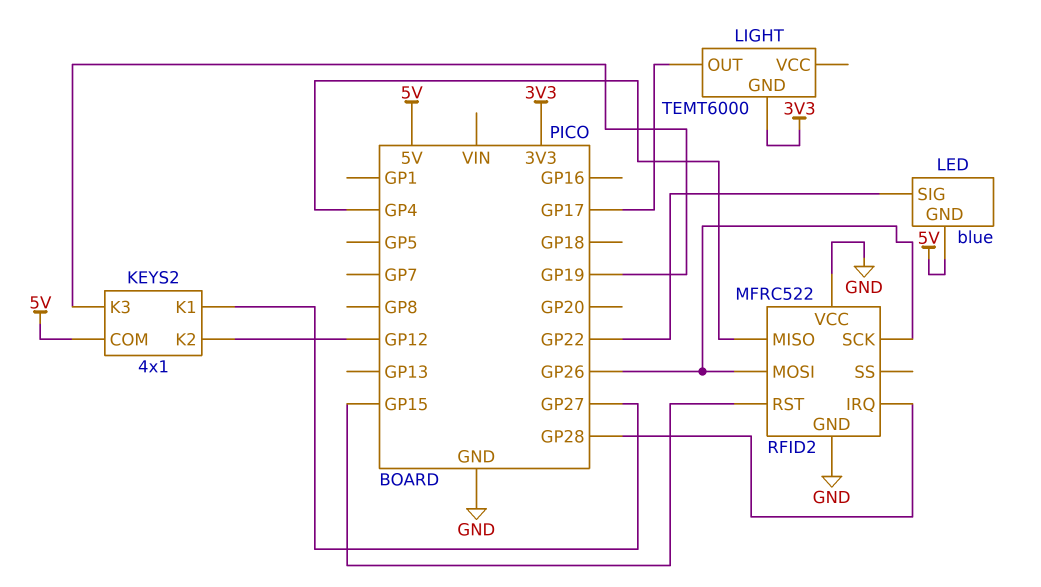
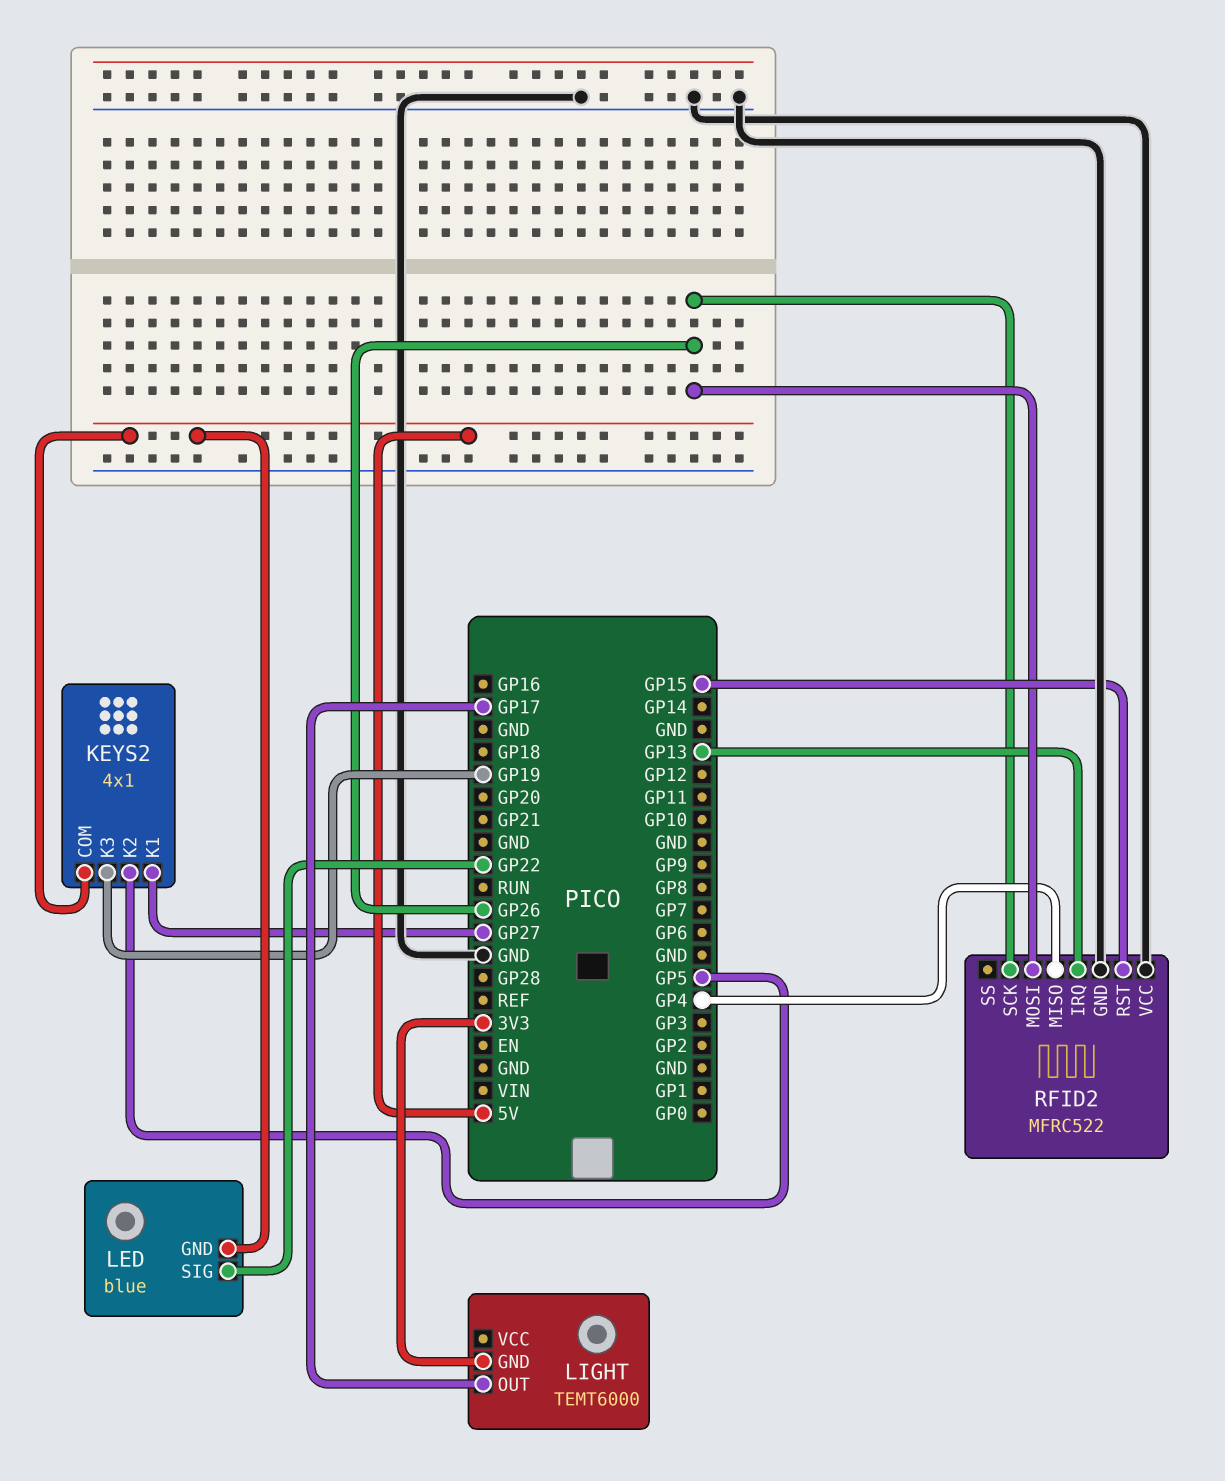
KEYS2 pin K2: GP12 -> GP5
RFID2 pin IRQ: GP28 -> GP13

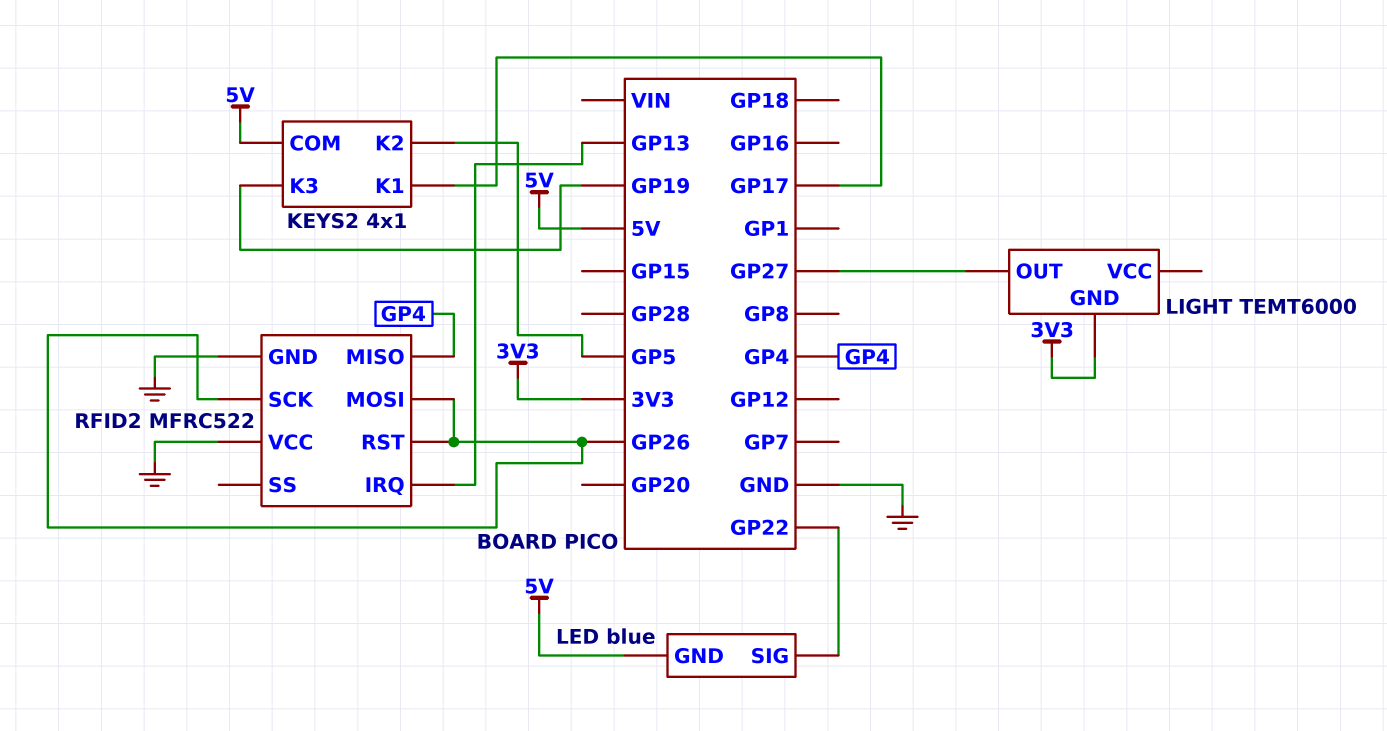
KEYS2 pin K1: GP27 -> GP17
LIGHT pin OUT: GP17 -> GP27
RFID2 pin RST: GP15 -> GP26

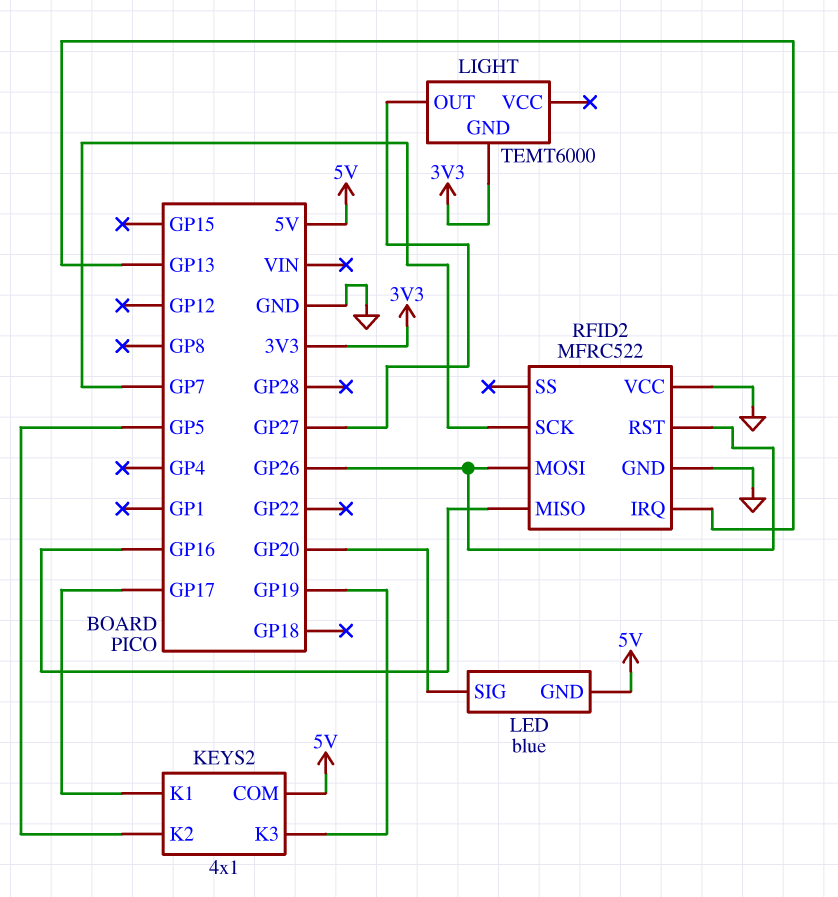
LED pin SIG: GP22 -> GP20
RFID2 pin MISO: GP4 -> GP16
RFID2 pin SCK: GP26 -> GP7

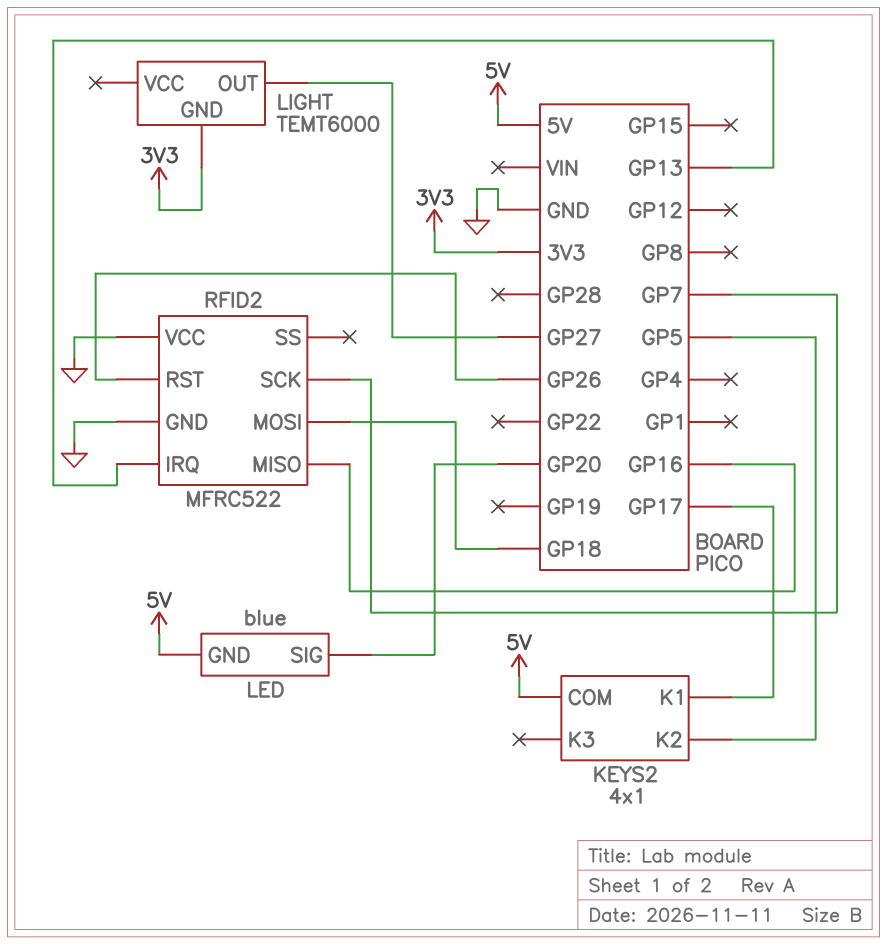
KEYS2 pin K3: GP19 -> none
RFID2 pin MOSI: GP26 -> GP18

